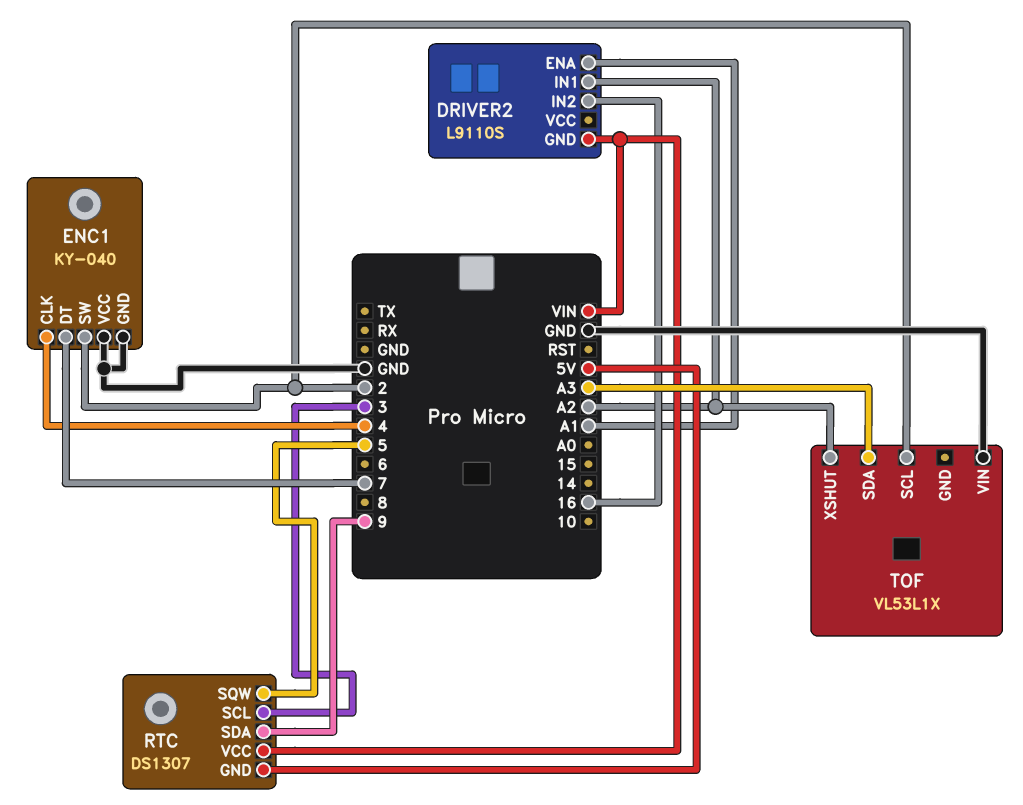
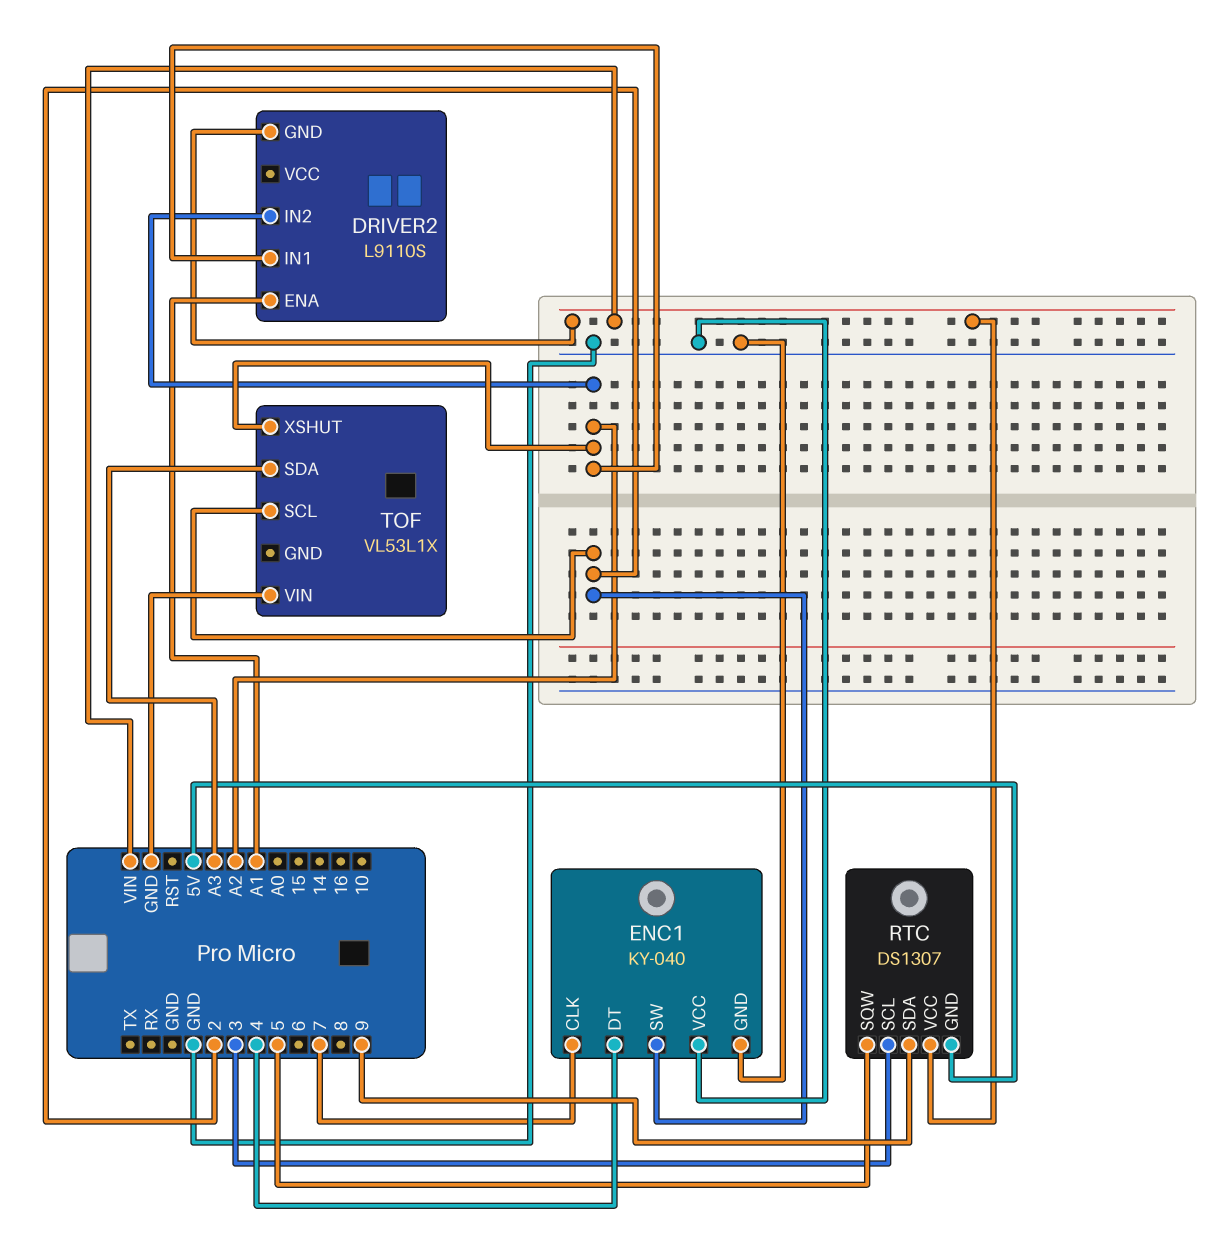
DRIVER2 pin IN2: 16 -> A2
ENC1 pin CLK: 4 -> 7
ENC1 pin DT: 7 -> 4

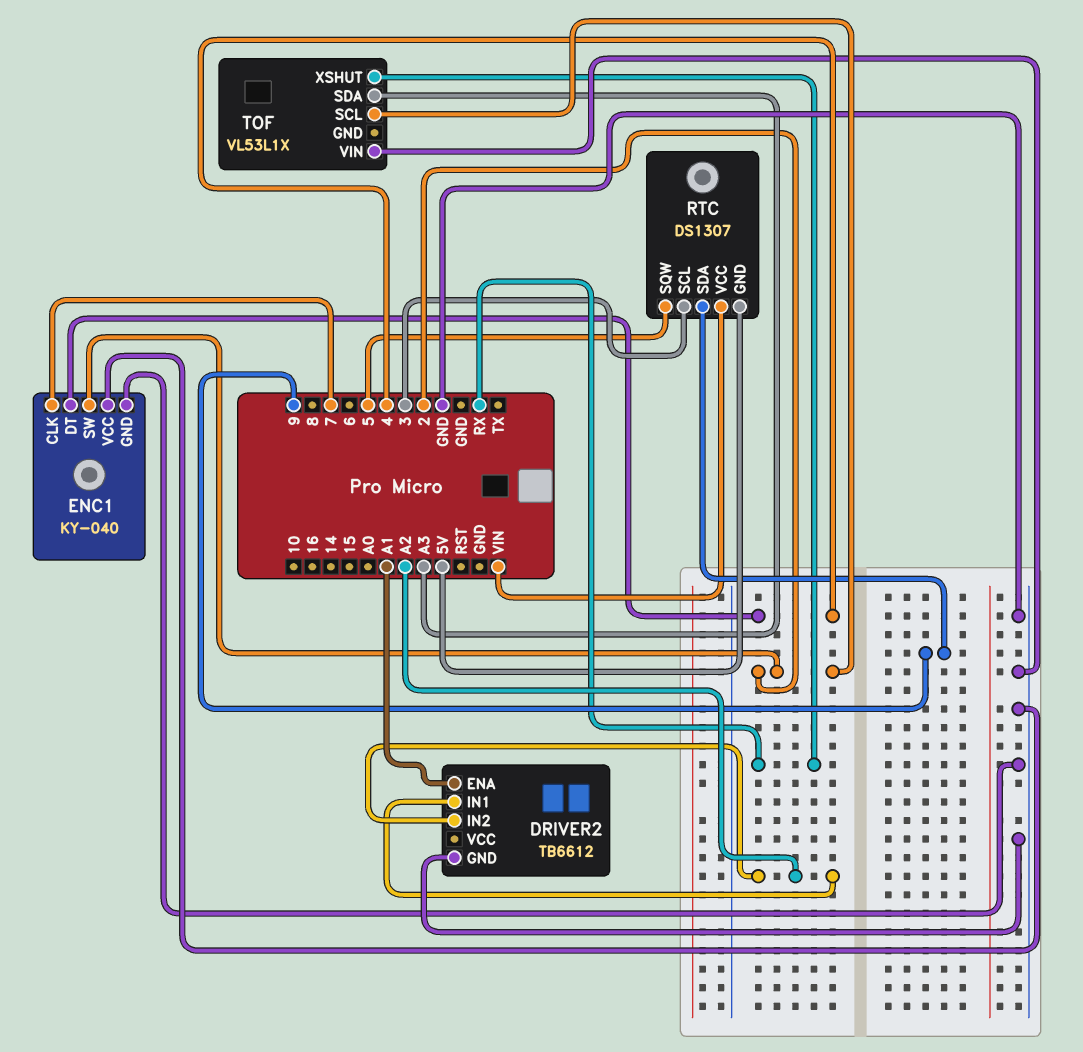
DRIVER2: L9110S -> TB6612
DRIVER2 pin GND: VIN -> GND
TOF pin XSHUT: A2 -> RX

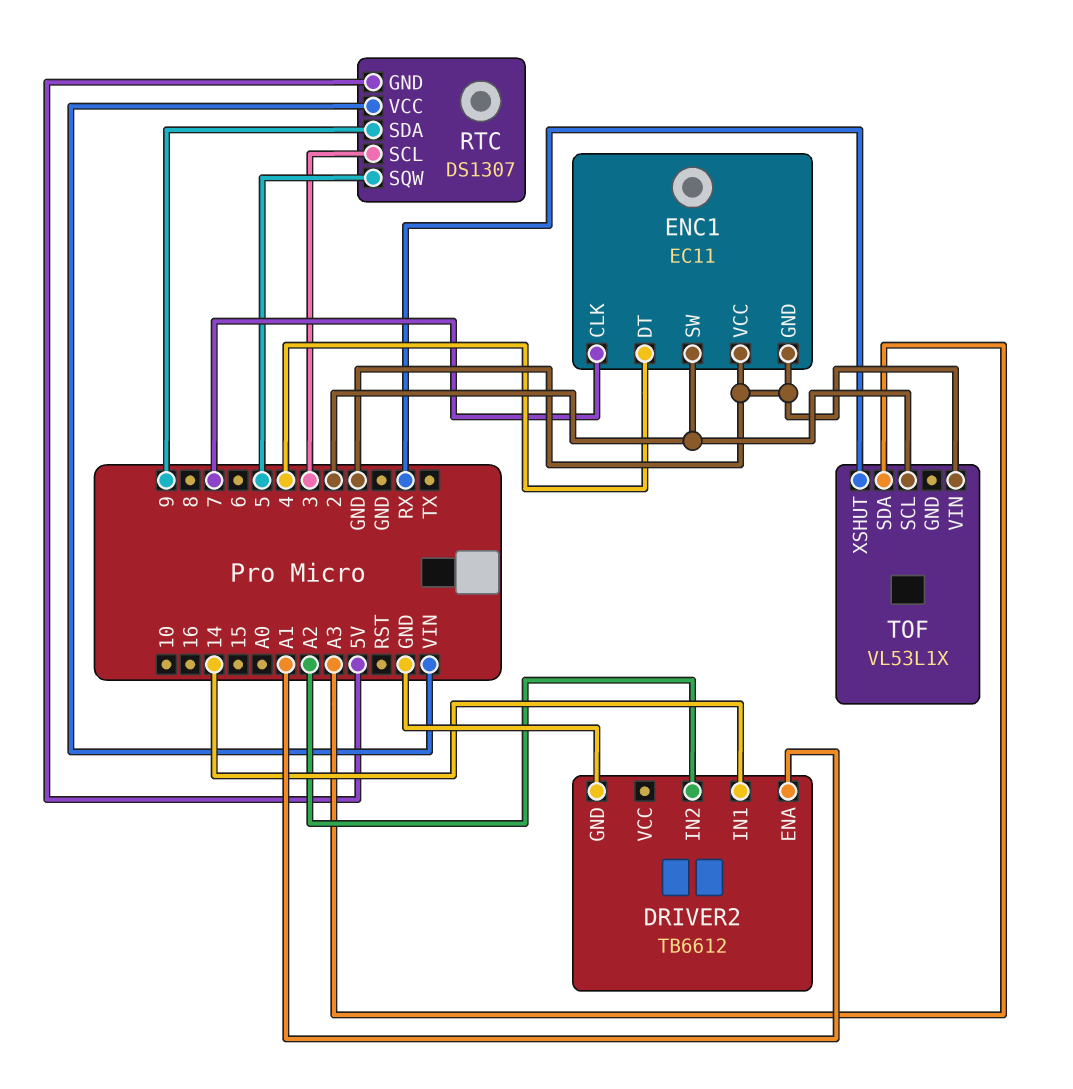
DRIVER2 pin IN1: A2 -> 14
ENC1: KY-040 -> EC11

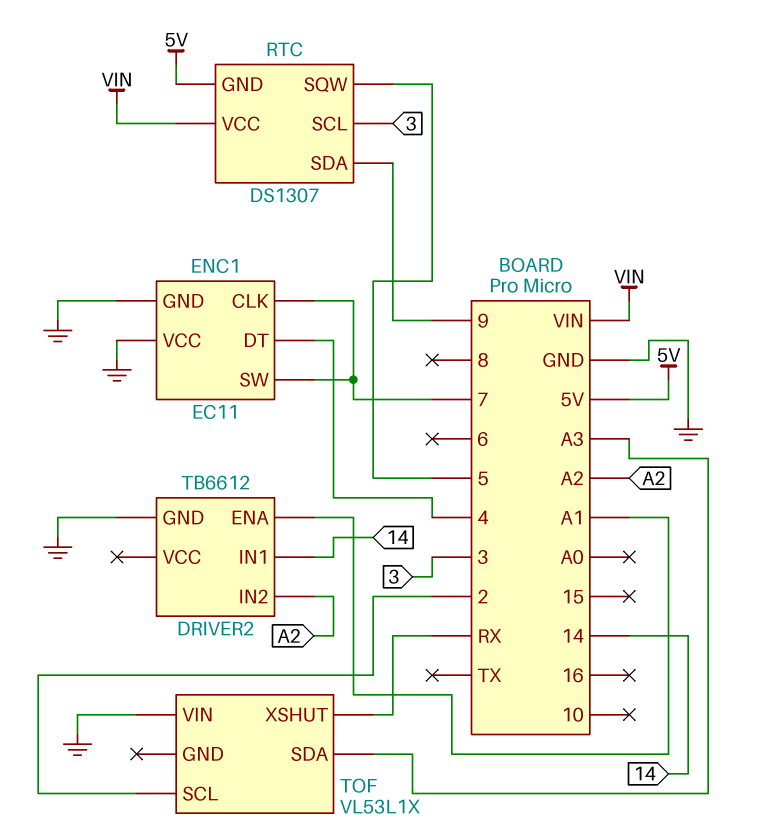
ENC1 pin SW: 2 -> 7

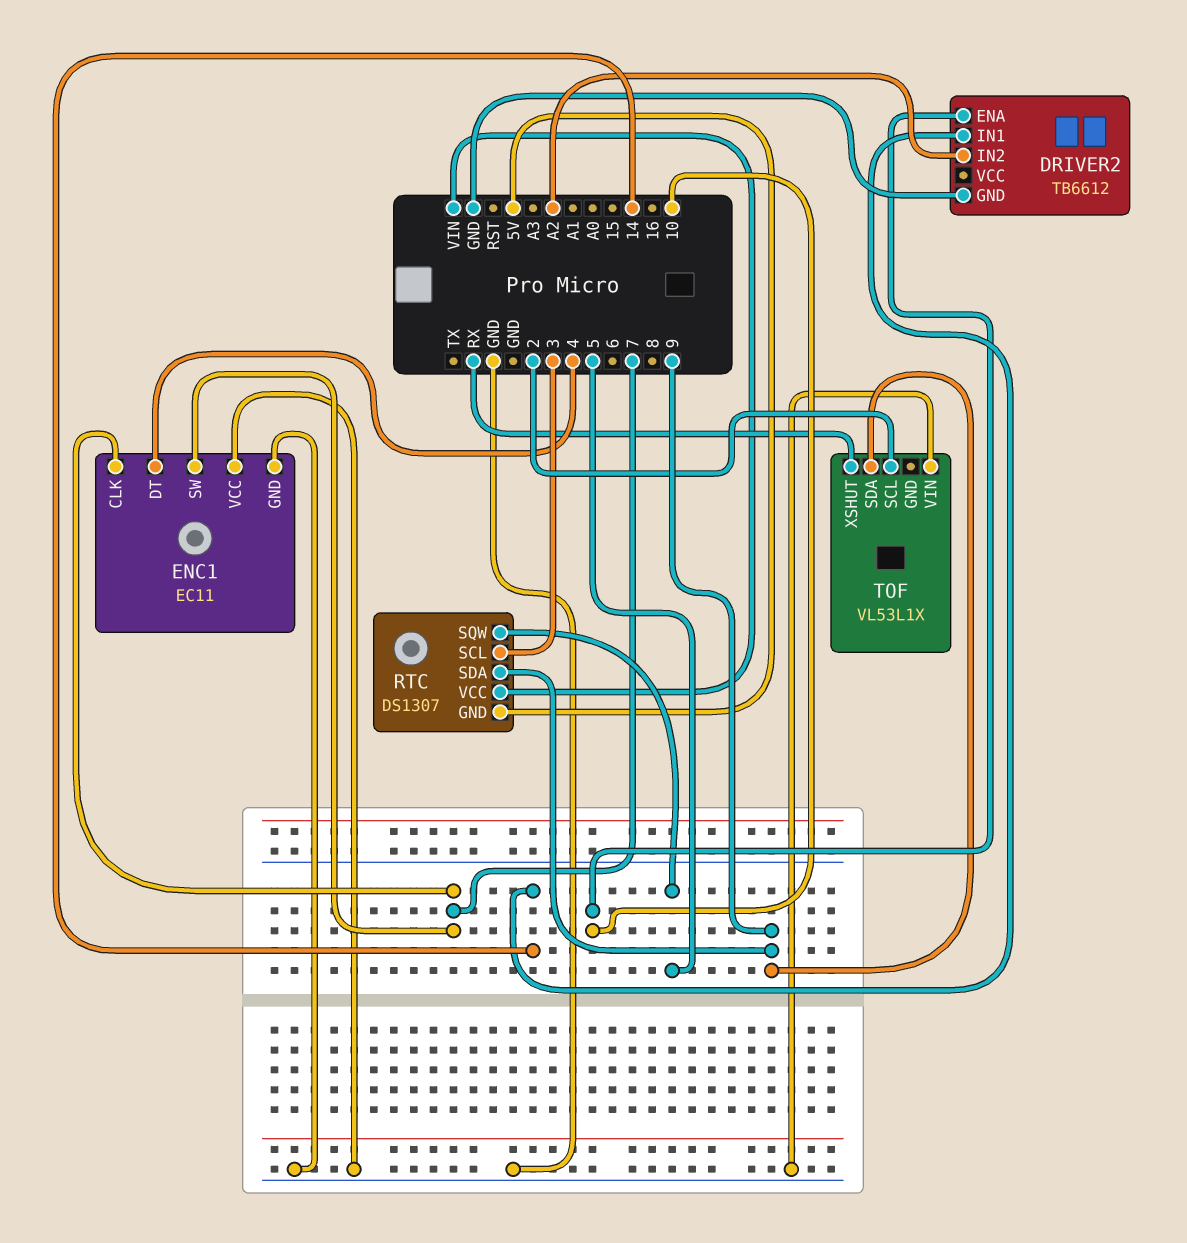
DRIVER2 pin ENA: A1 -> 10
TOF pin SDA: A3 -> 9

